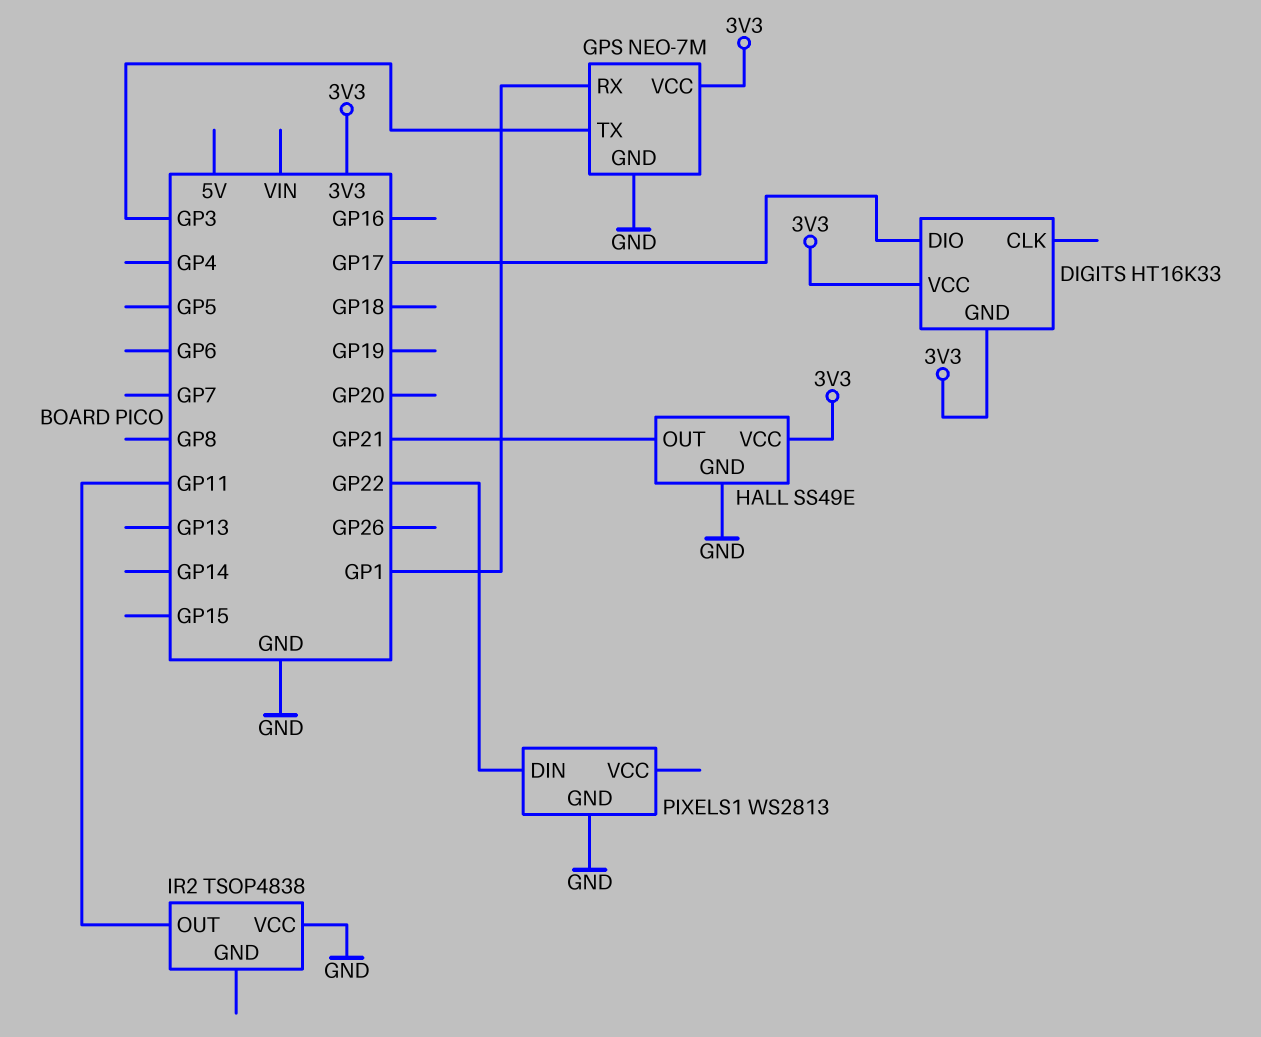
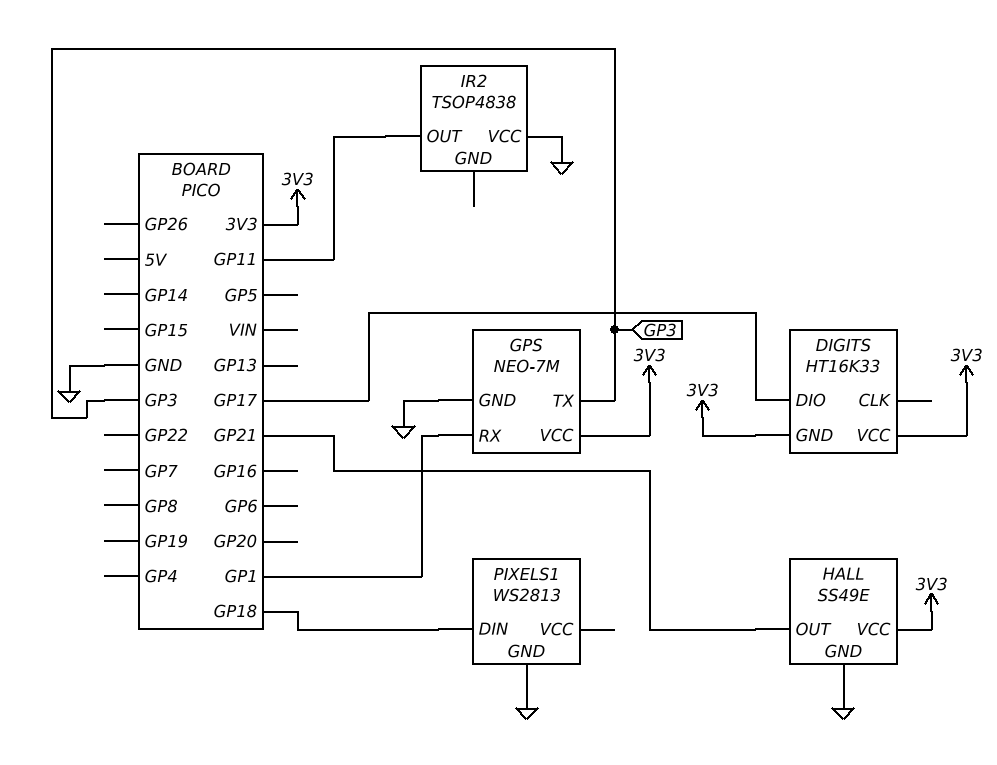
PIXELS1 pin DIN: GP22 -> GP18

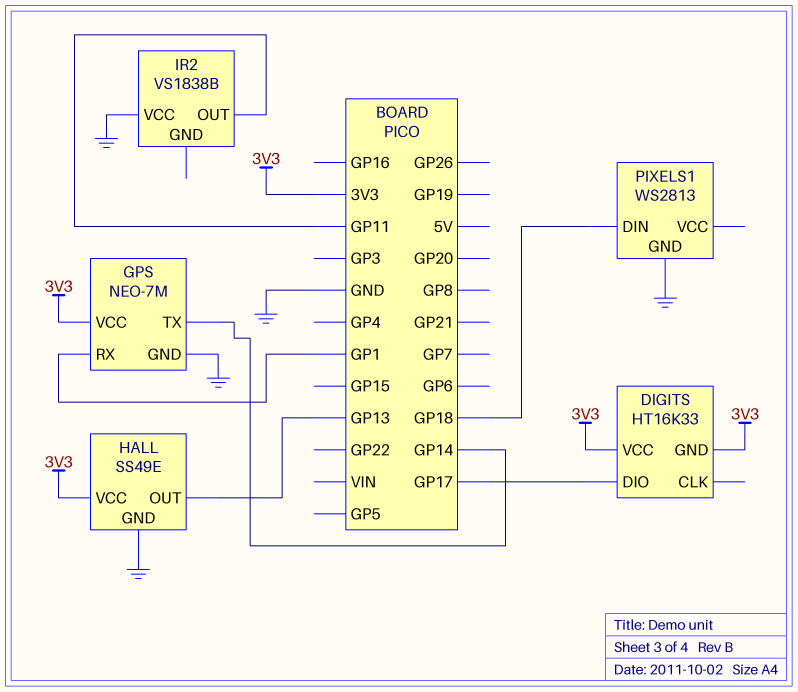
GPS pin TX: GP3 -> GP14
HALL pin OUT: GP21 -> GP13
IR2: TSOP4838 -> VS1838B

